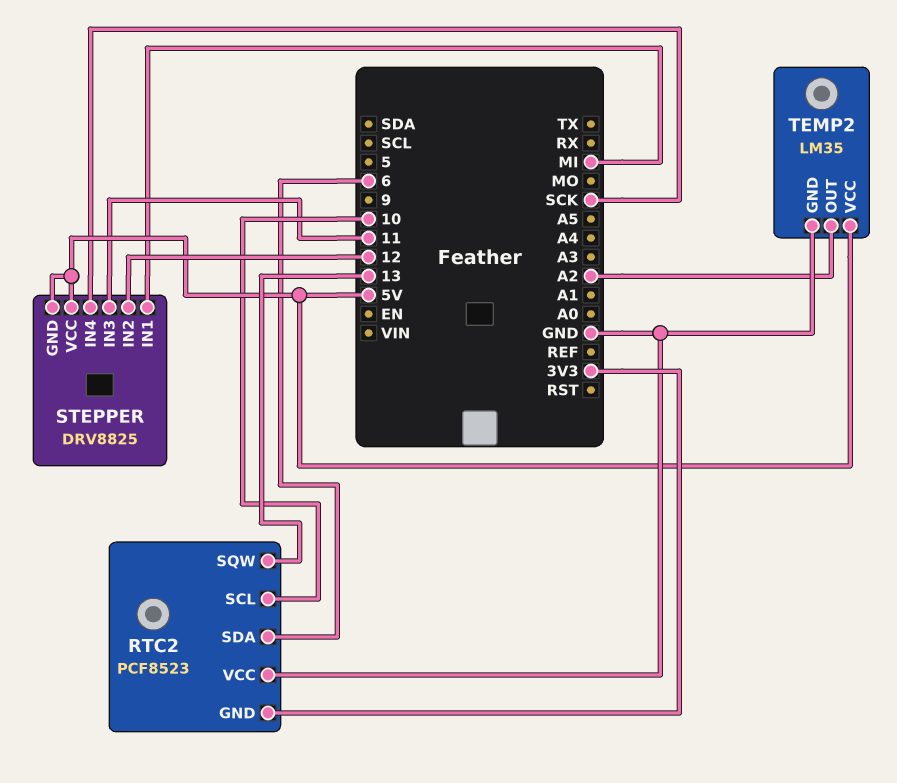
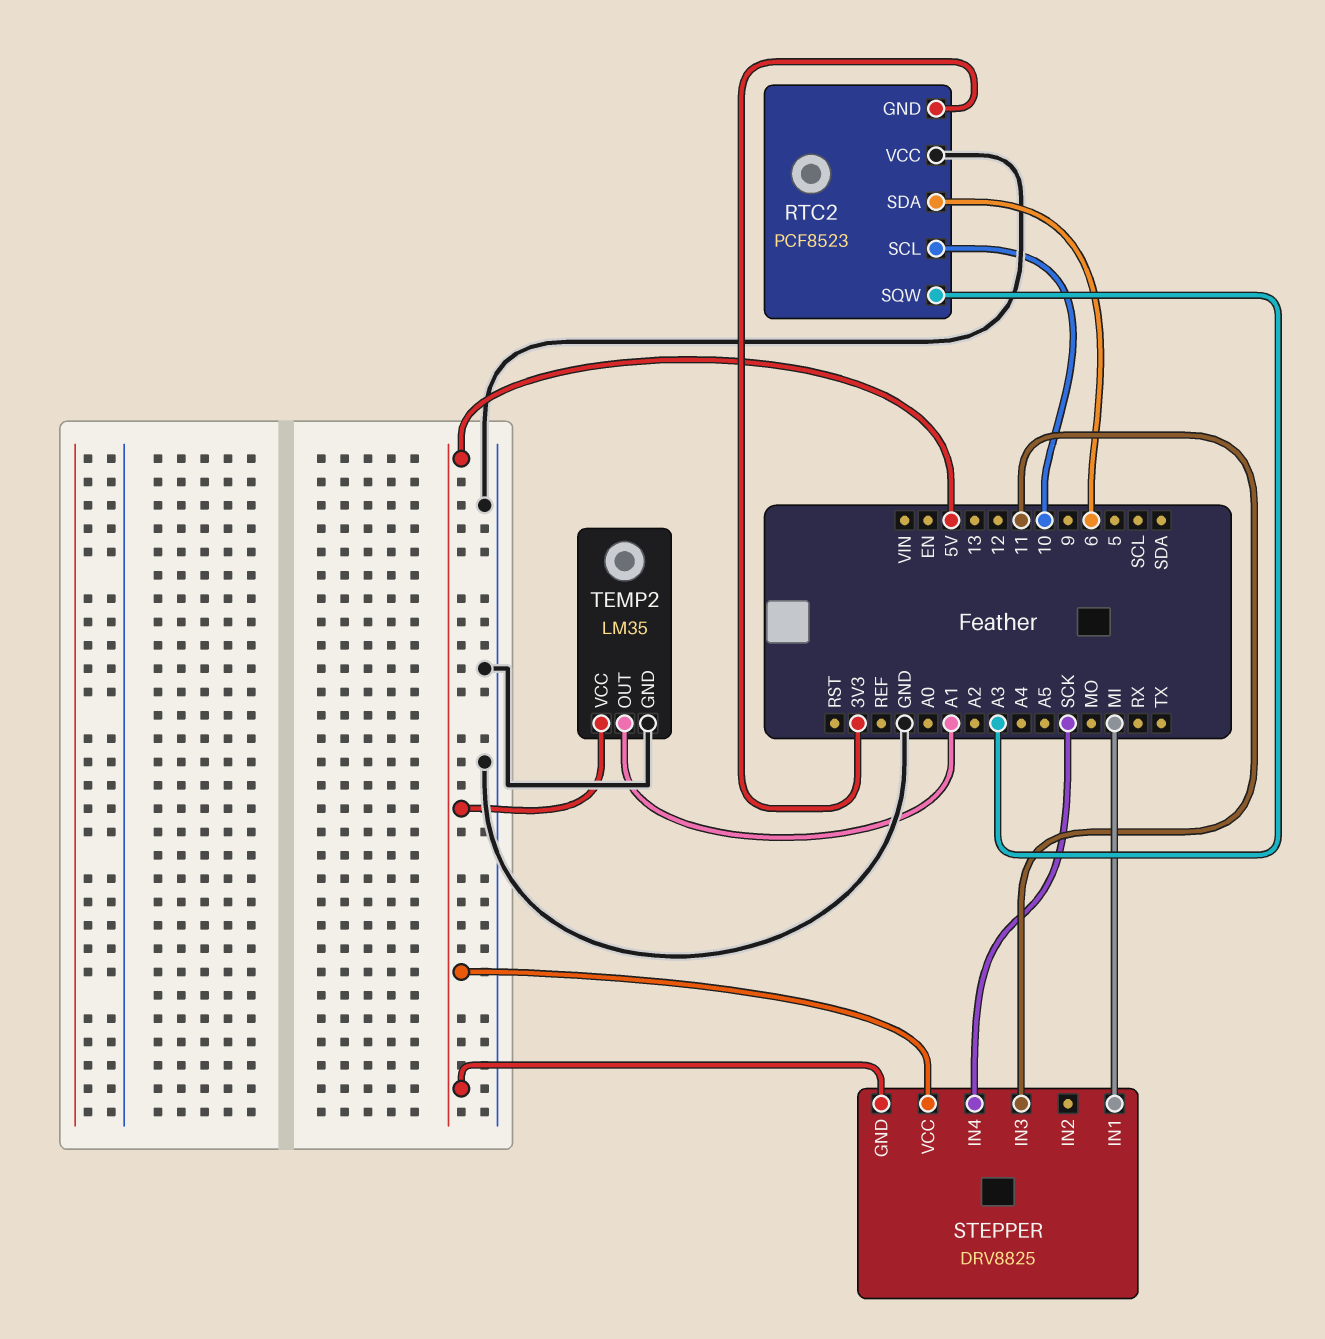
RTC2 pin SQW: 13 -> A3
STEPPER pin IN2: 12 -> none
TEMP2 pin OUT: A2 -> A1

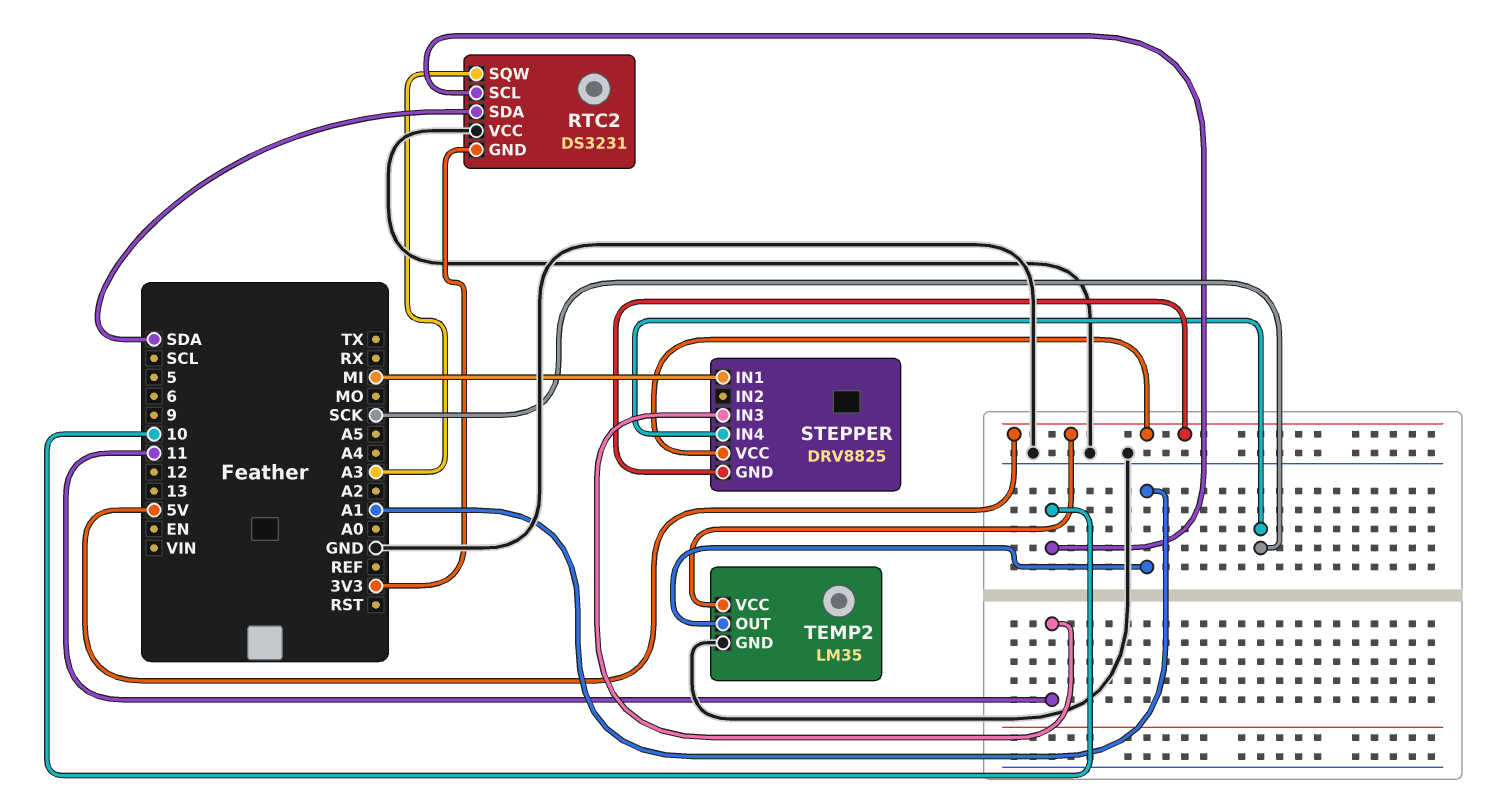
RTC2: PCF8523 -> DS3231
RTC2 pin SDA: 6 -> SDA

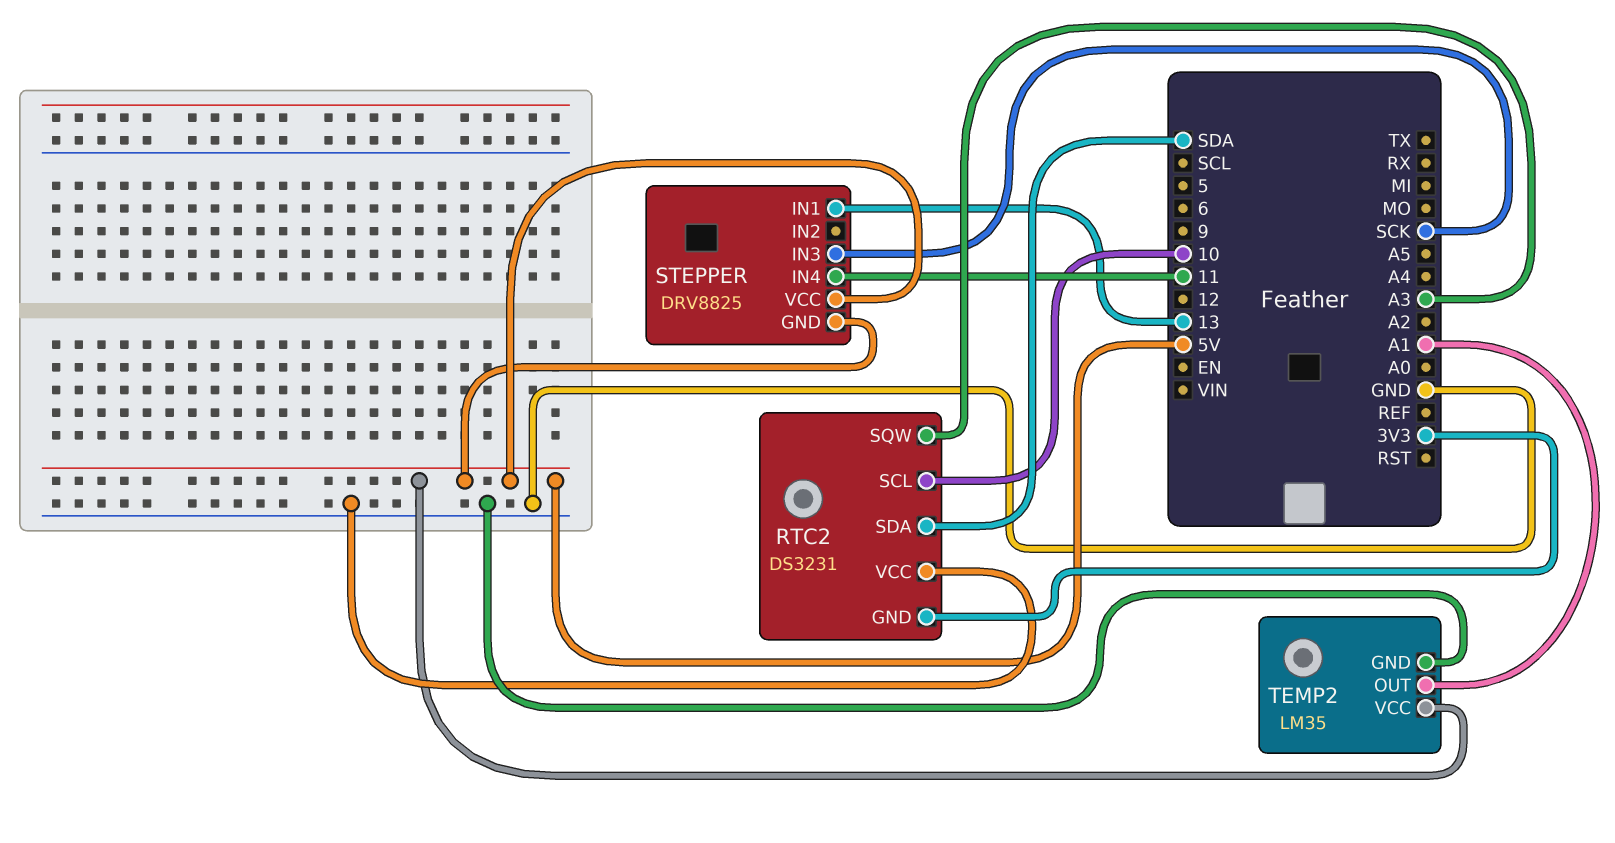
STEPPER pin IN1: MI -> 13
STEPPER pin IN3: 11 -> SCK
STEPPER pin IN4: SCK -> 11

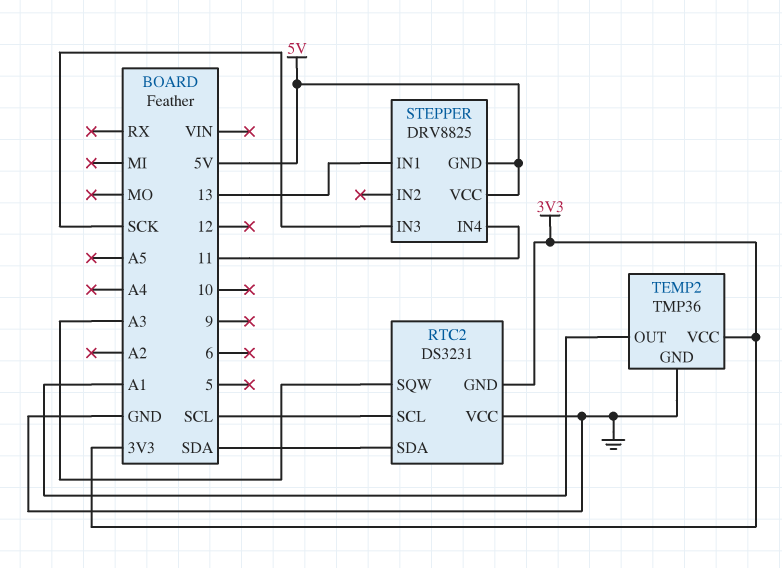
RTC2 pin SCL: 10 -> SCL
TEMP2: LM35 -> TMP36
TEMP2 pin VCC: 5V -> 3V3

